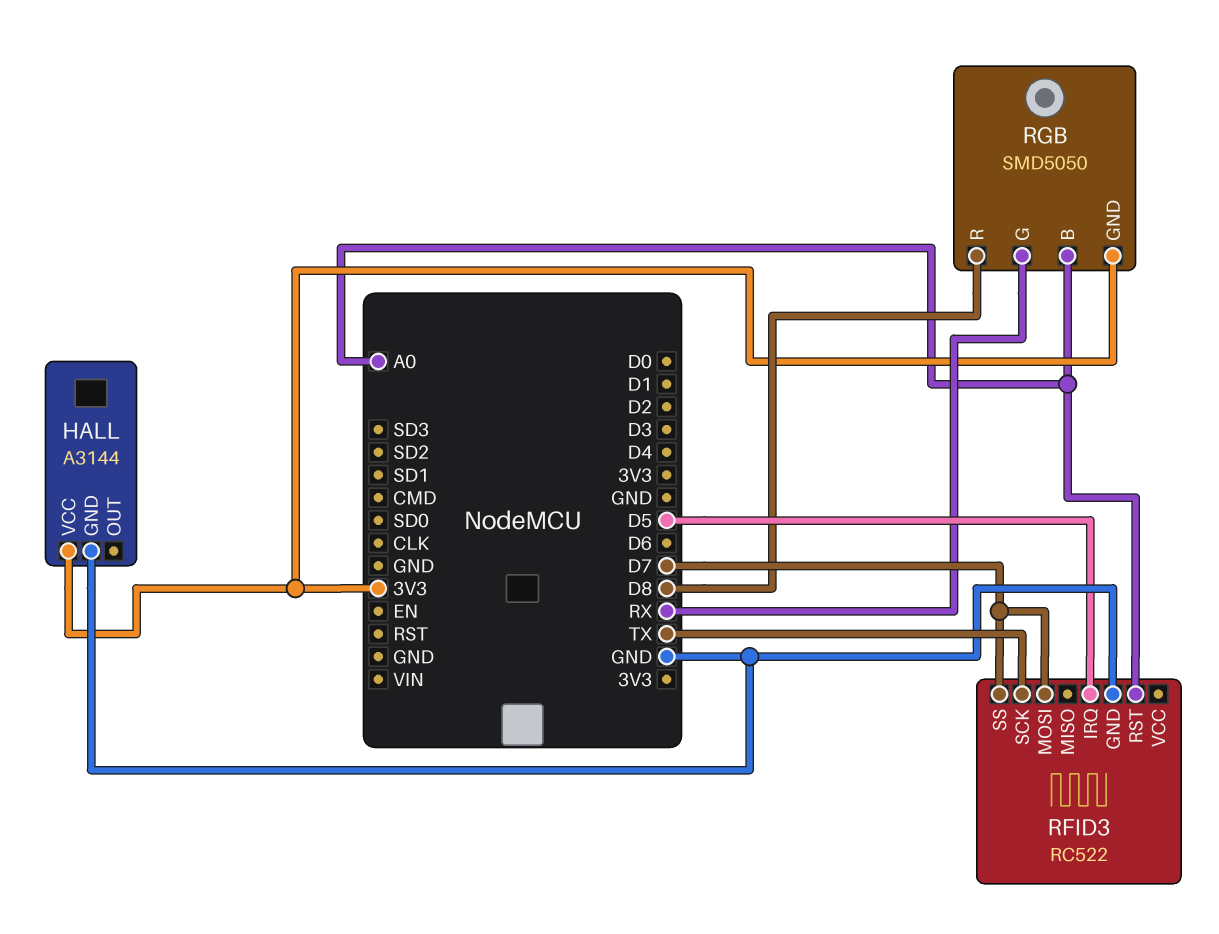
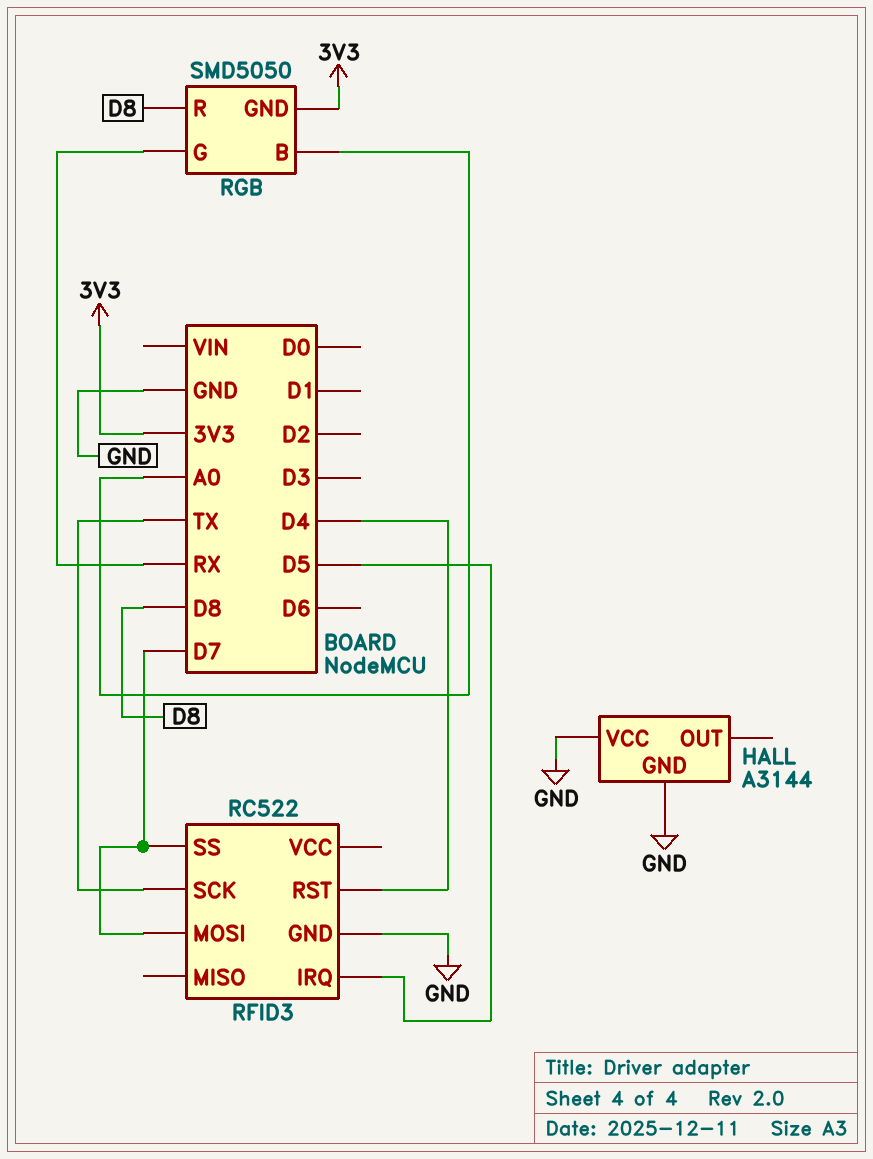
HALL pin VCC: 3V3 -> GND
RFID3 pin RST: A0 -> D4

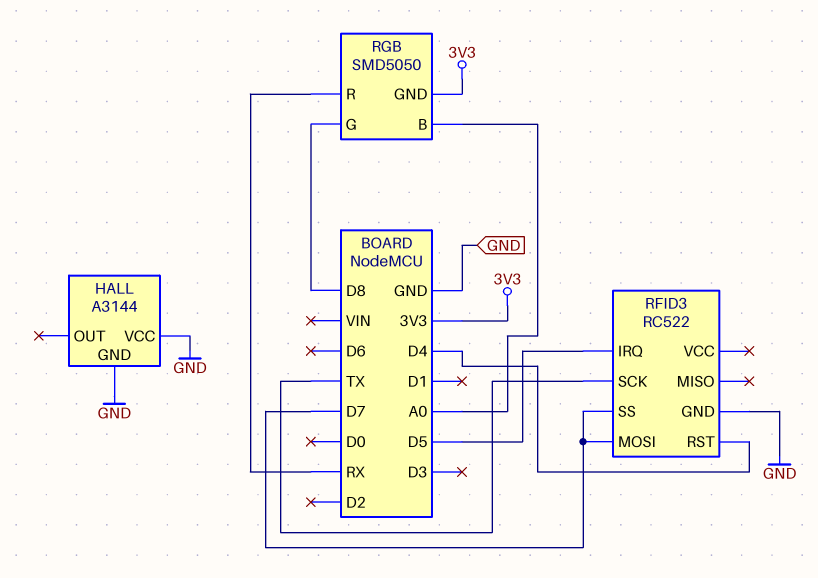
RGB pin G: RX -> D8
RGB pin R: D8 -> RX

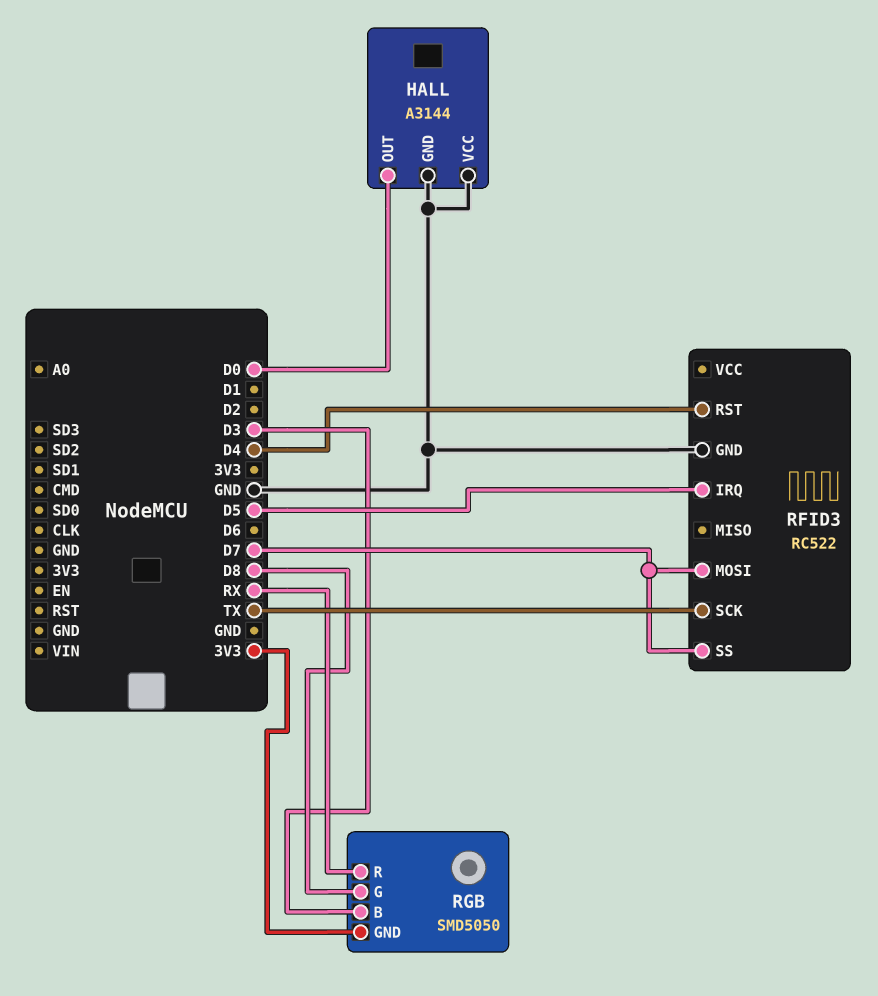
HALL pin OUT: none -> D0
RGB pin B: A0 -> D3

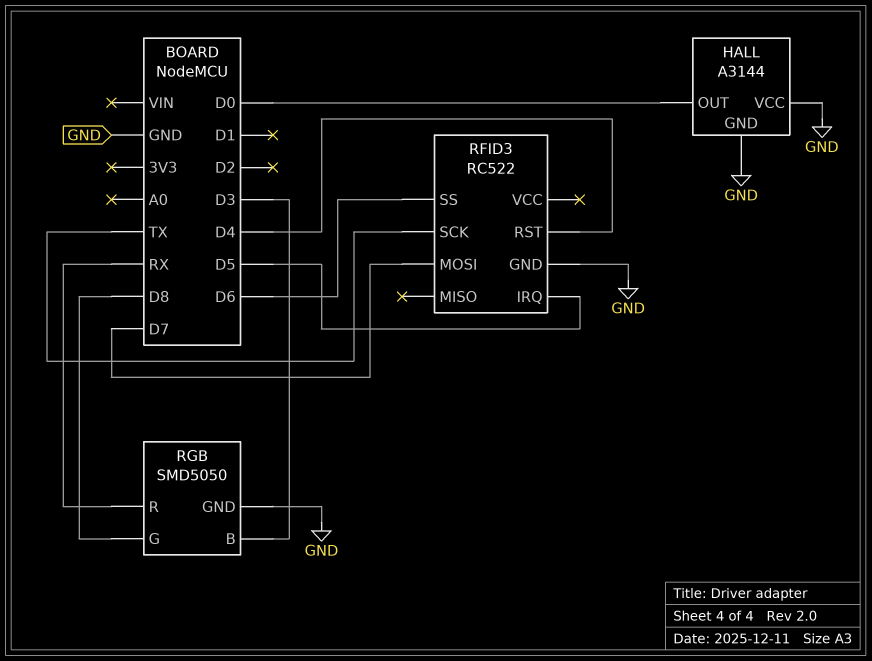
RFID3 pin SS: D7 -> D6
RGB pin GND: 3V3 -> GND

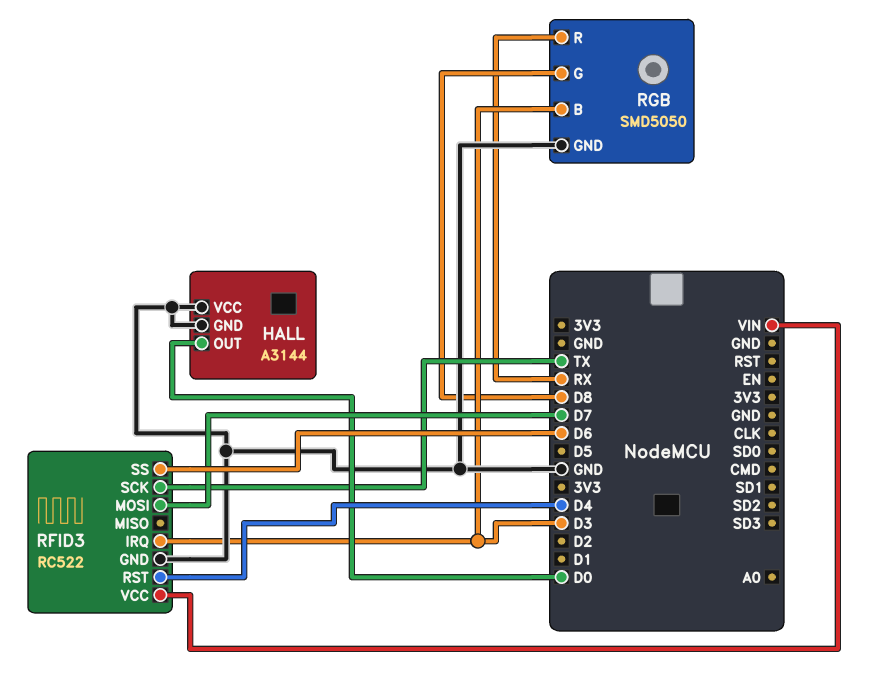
RFID3 pin IRQ: D5 -> D3
RFID3 pin VCC: none -> VIN

